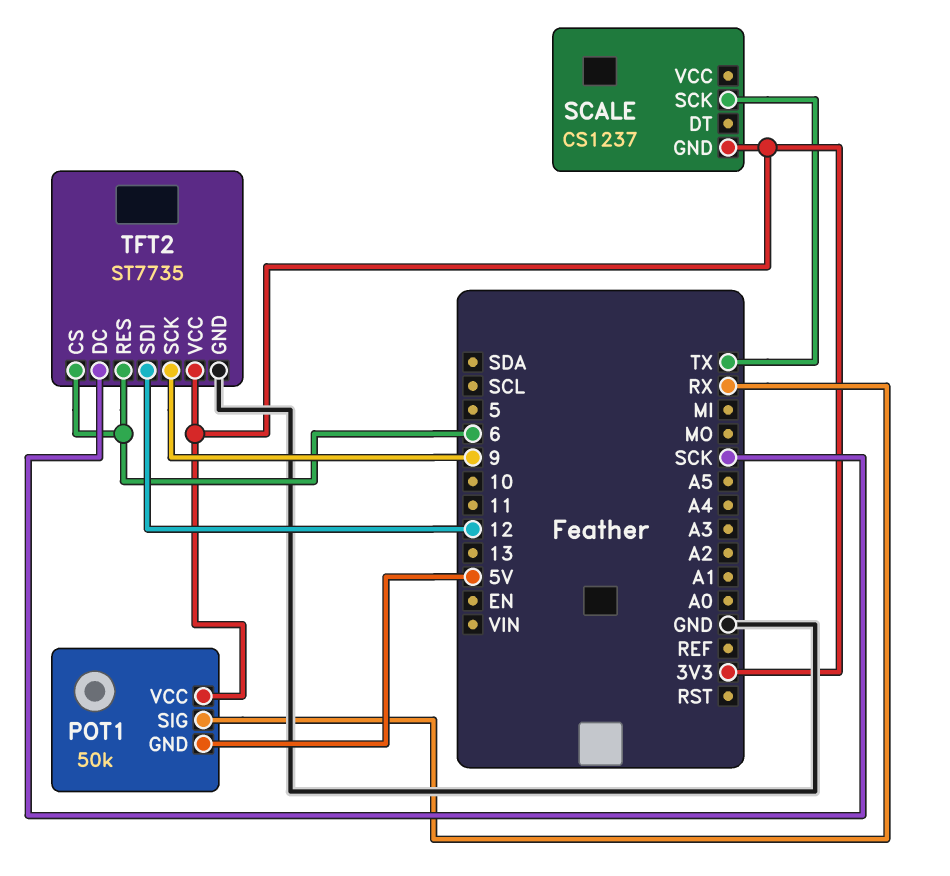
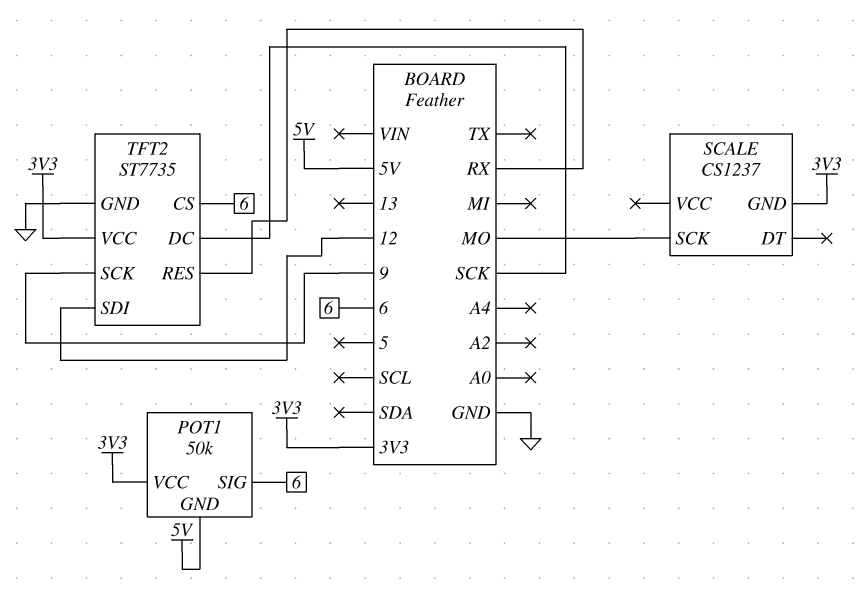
POT1 pin SIG: RX -> 6
SCALE pin SCK: TX -> MO
TFT2 pin RES: 6 -> RX

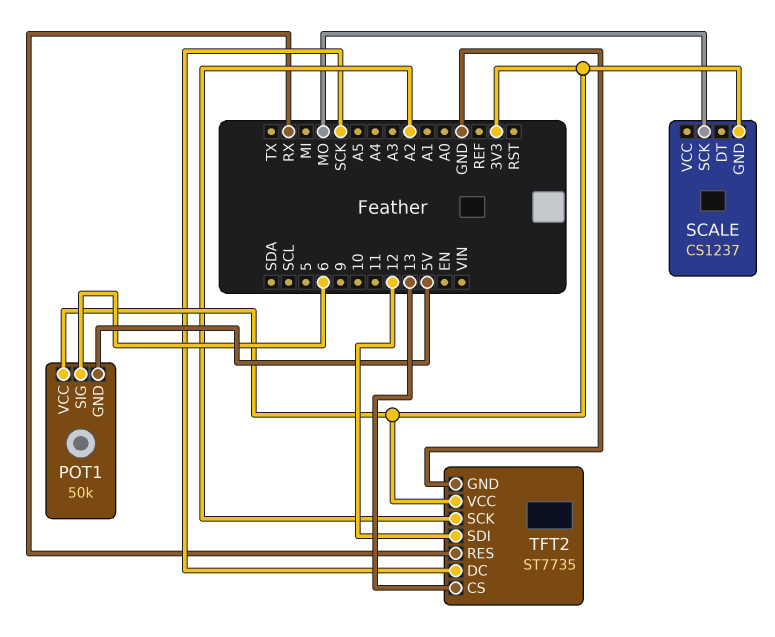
TFT2 pin CS: 6 -> 13
TFT2 pin SCK: 9 -> A2

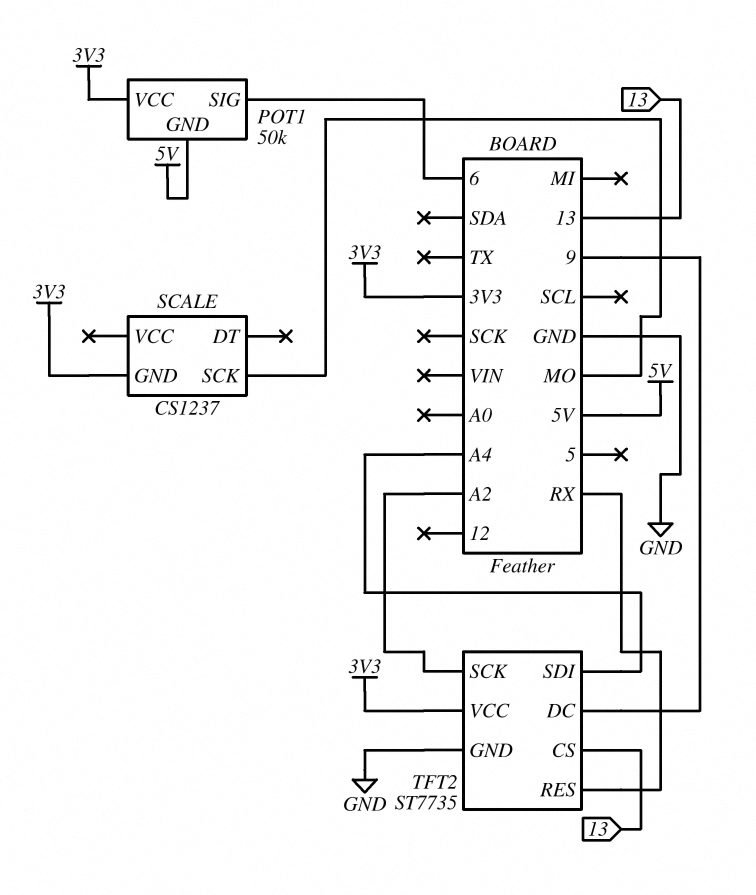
TFT2 pin DC: SCK -> 9
TFT2 pin SDI: 12 -> A4

